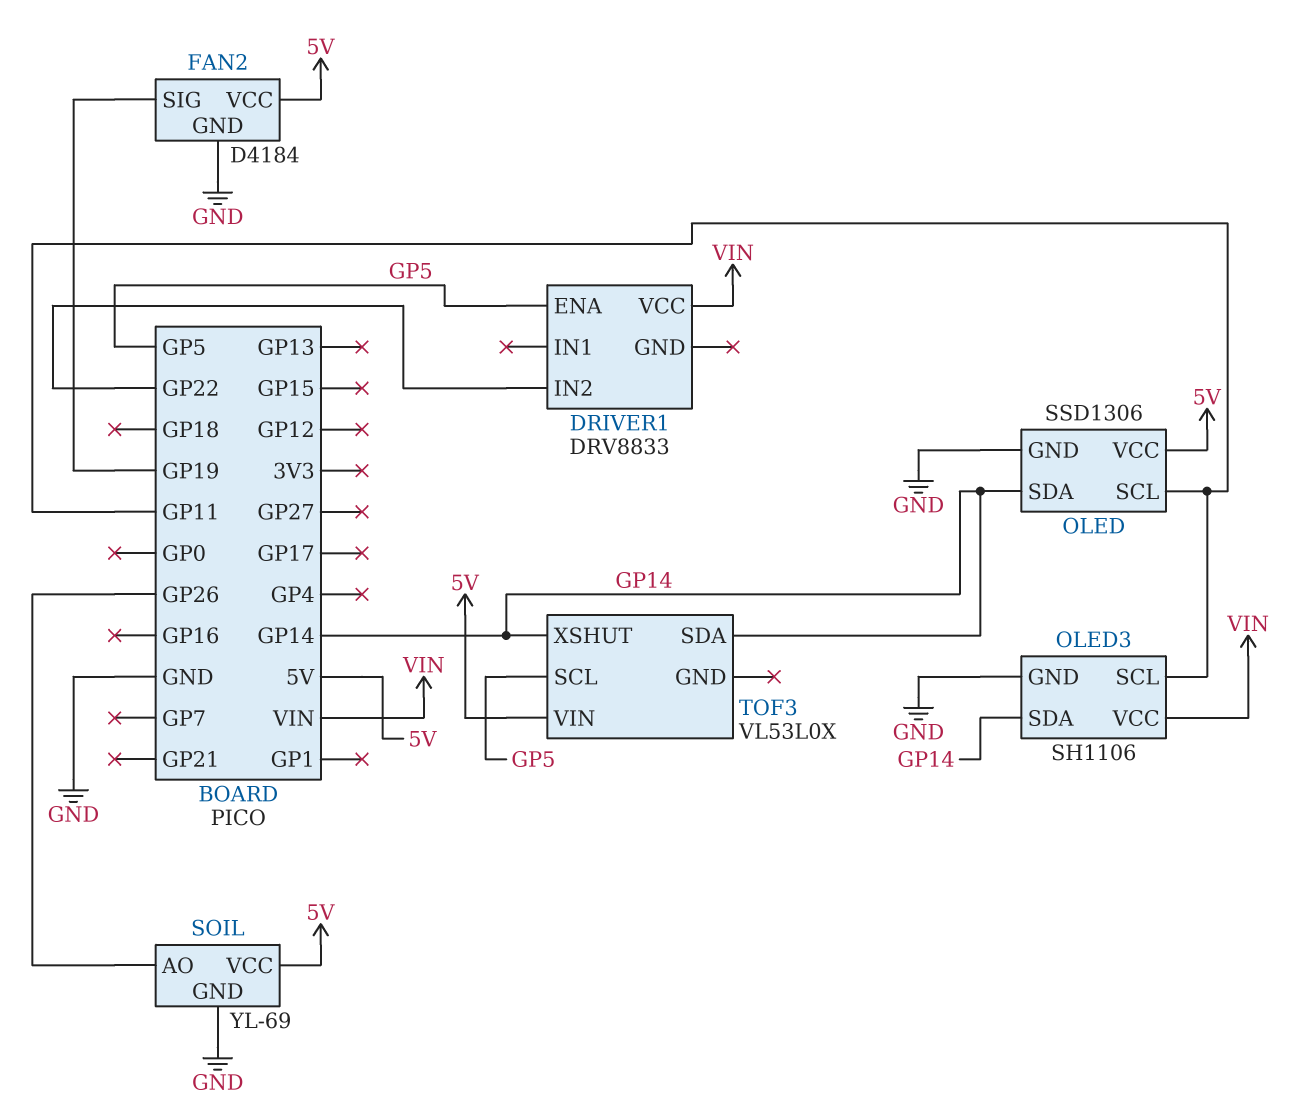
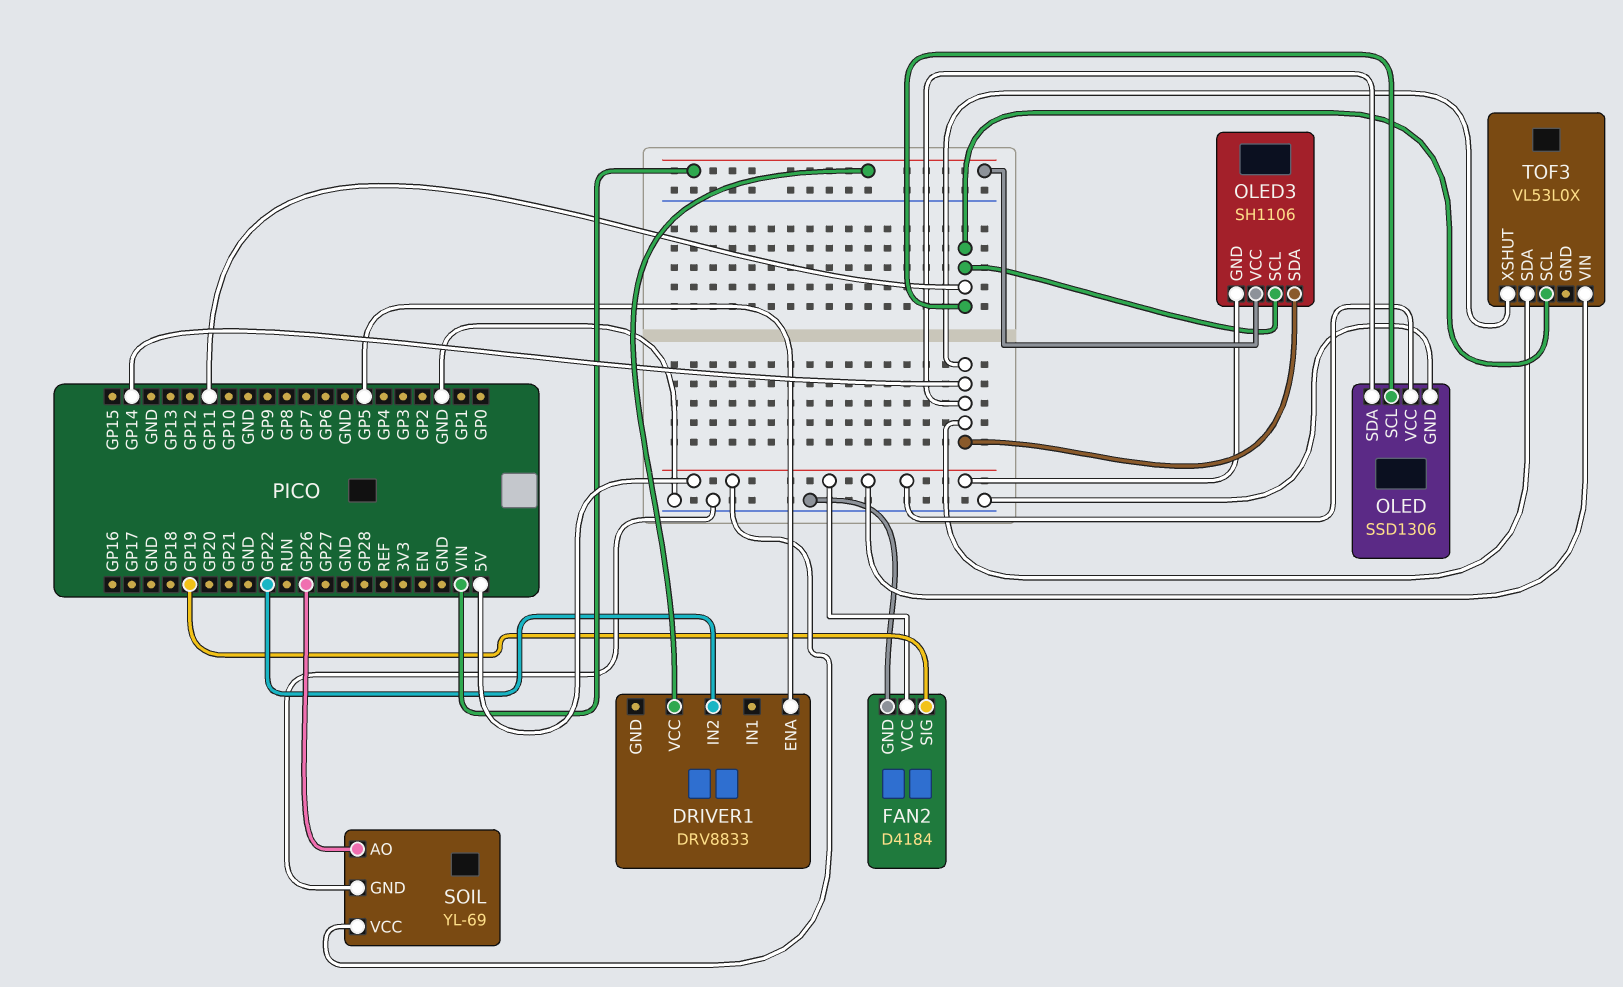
OLED3 pin GND: GND -> 5V
TOF3 pin SCL: GP5 -> GP11

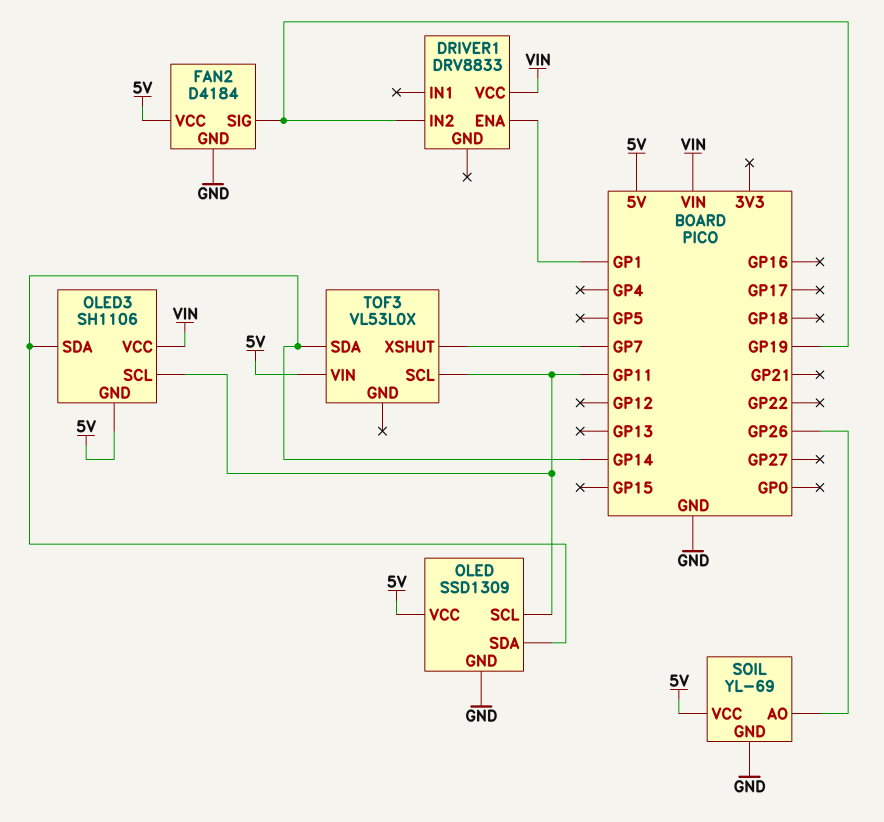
DRIVER1 pin ENA: GP5 -> GP1
DRIVER1 pin IN2: GP22 -> GP19
OLED: SSD1306 -> SSD1309
TOF3 pin XSHUT: GP14 -> GP7

